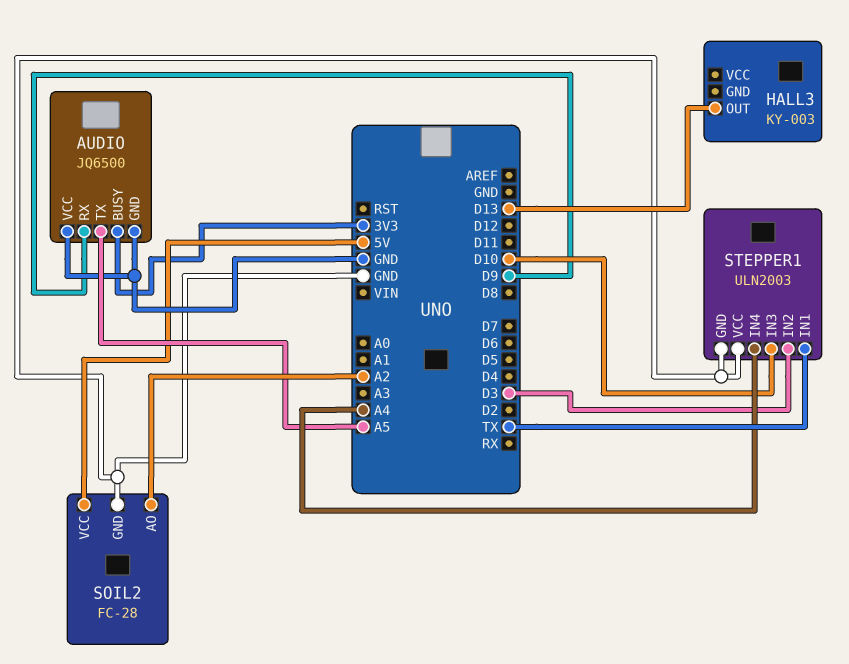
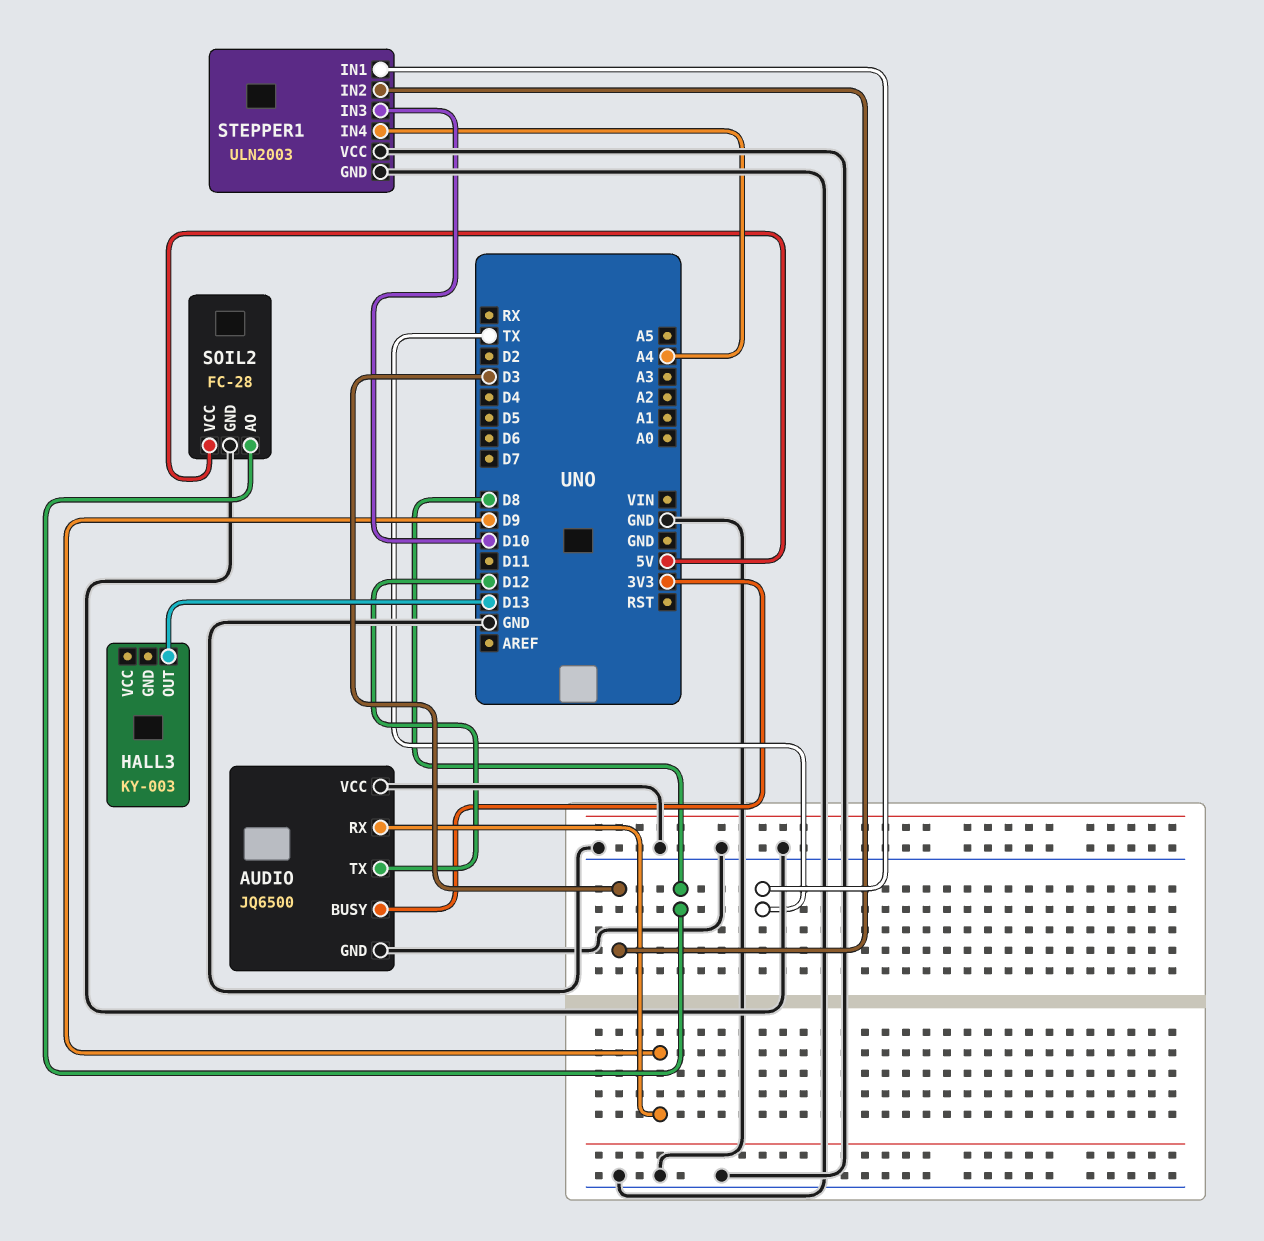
AUDIO pin TX: A5 -> D12
SOIL2 pin AO: A2 -> D8

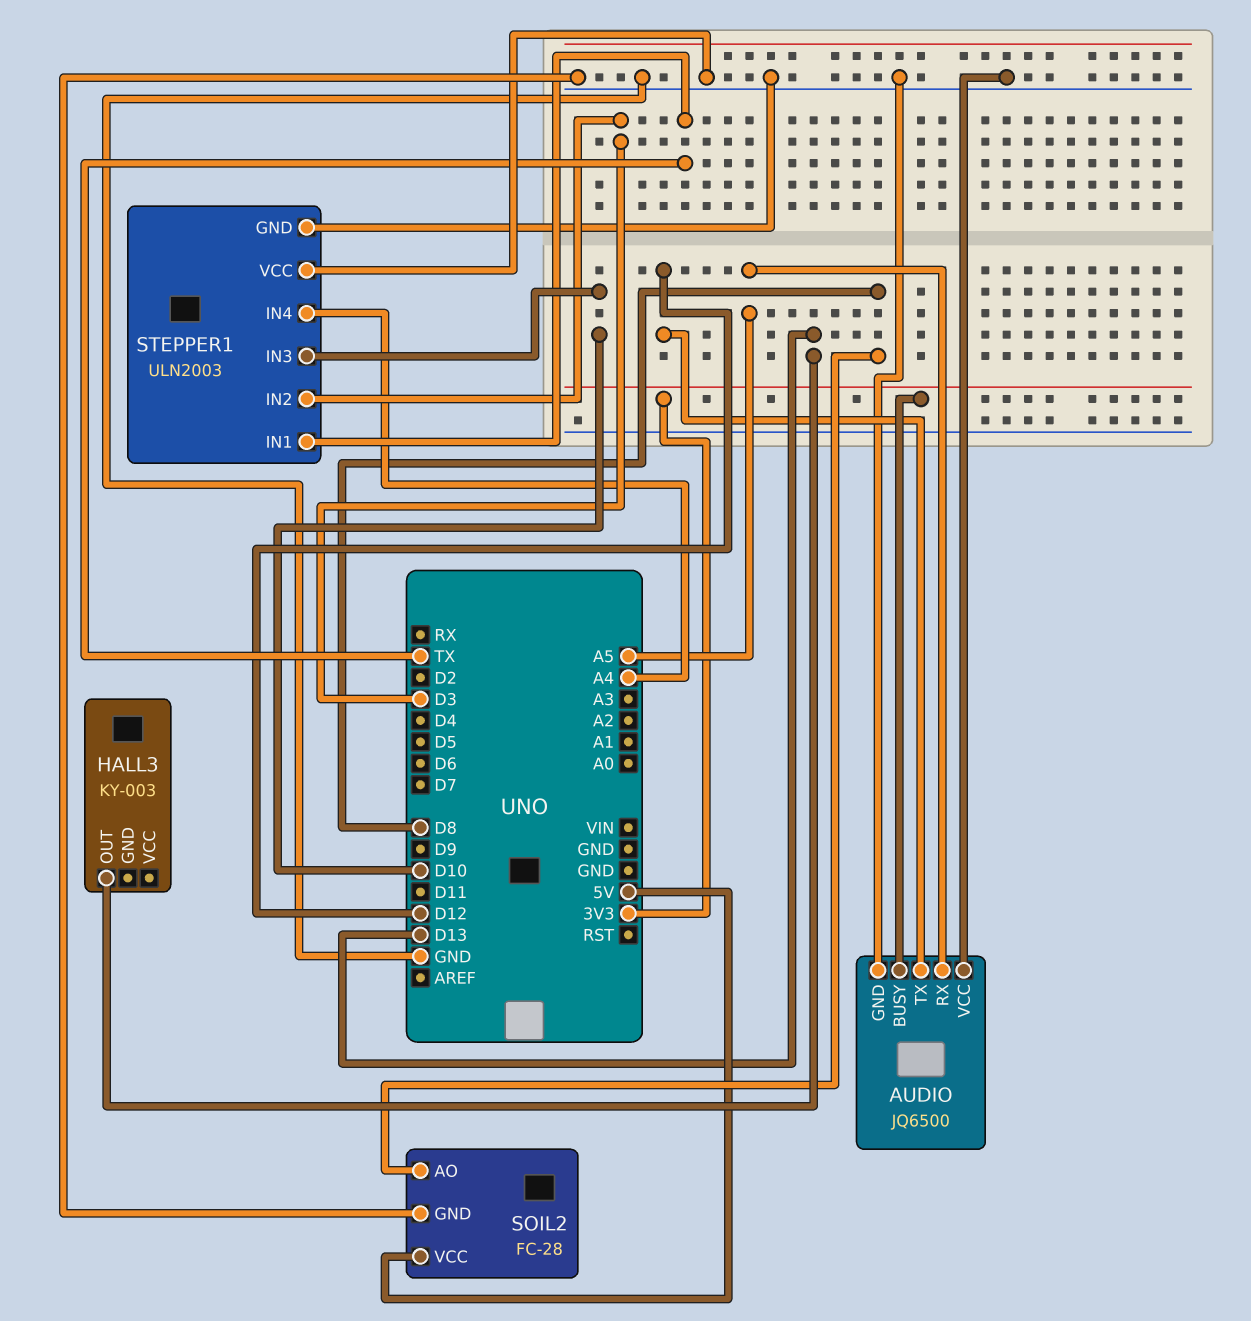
AUDIO pin RX: D9 -> A5

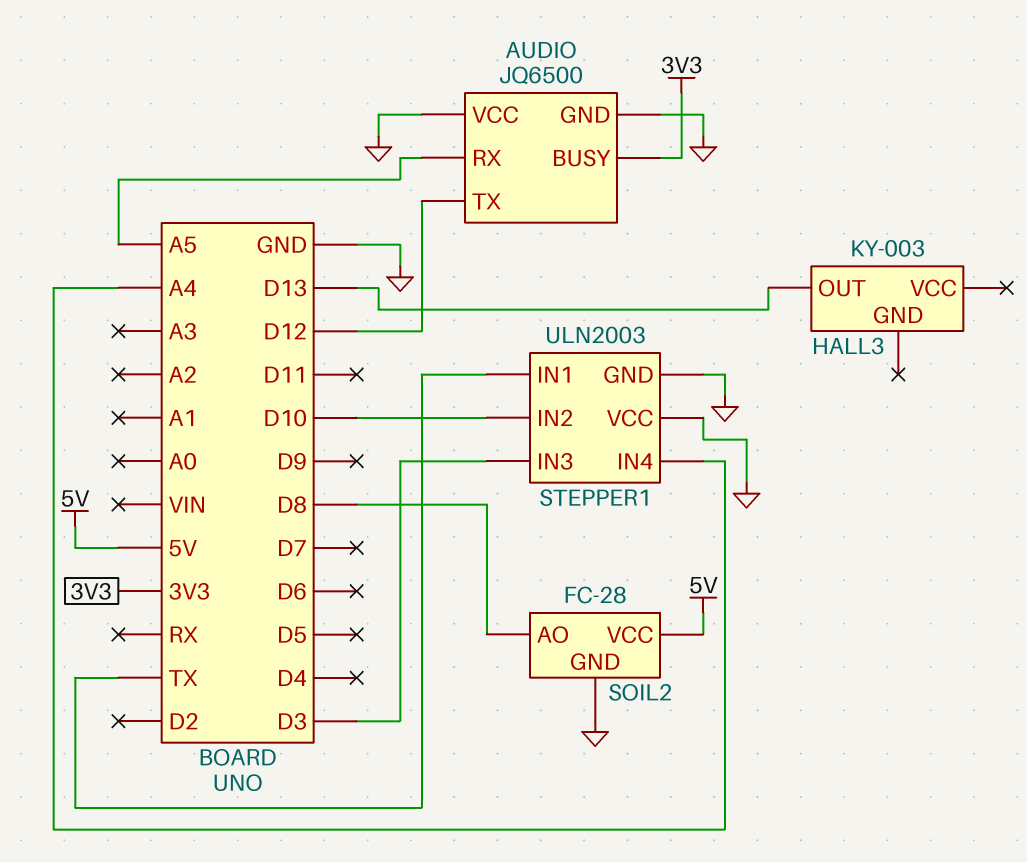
STEPPER1 pin IN2: D3 -> D10
STEPPER1 pin IN3: D10 -> D3

